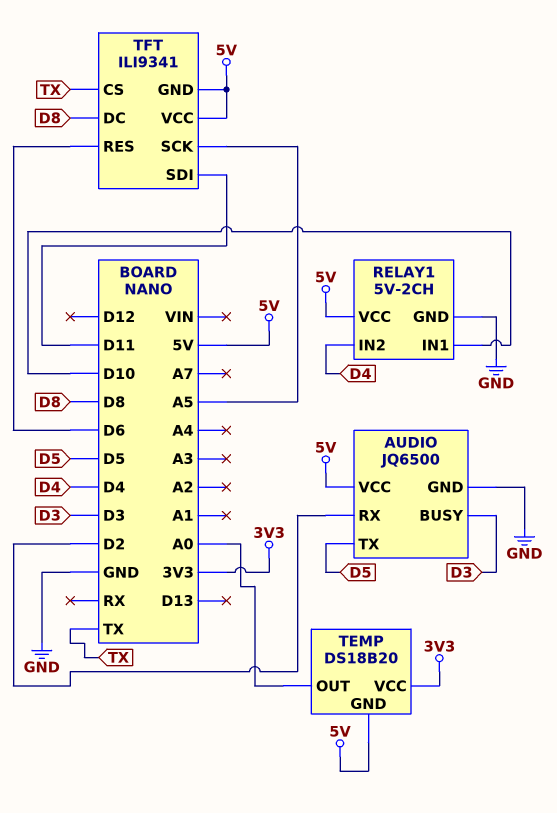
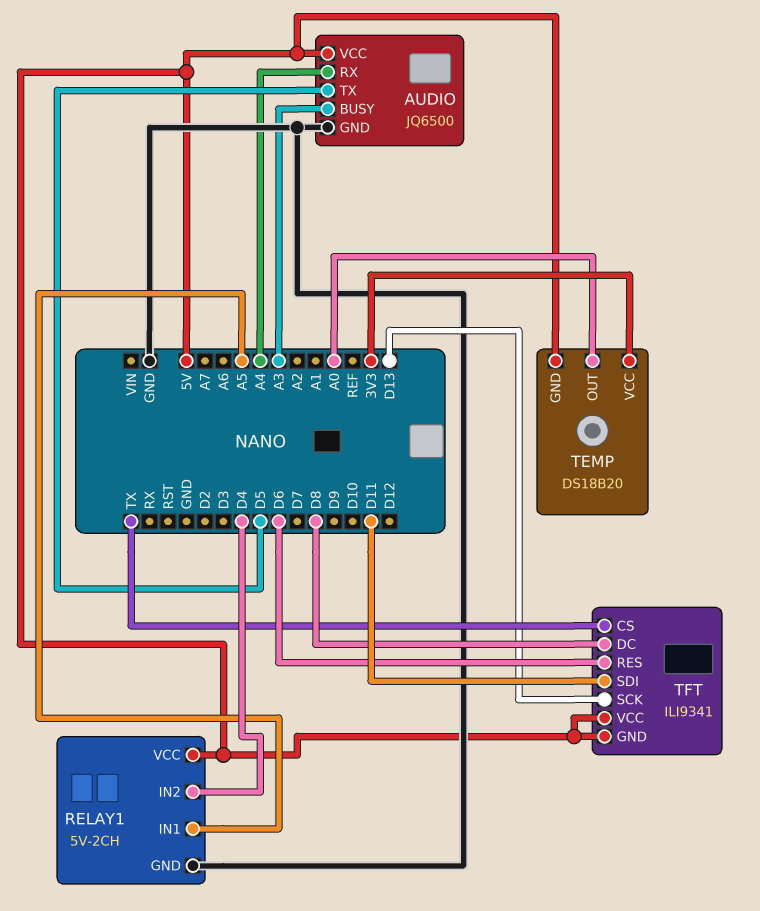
AUDIO pin BUSY: D3 -> A3
AUDIO pin RX: D2 -> A4
RELAY1 pin IN1: D10 -> A5
TFT pin SCK: A5 -> D13

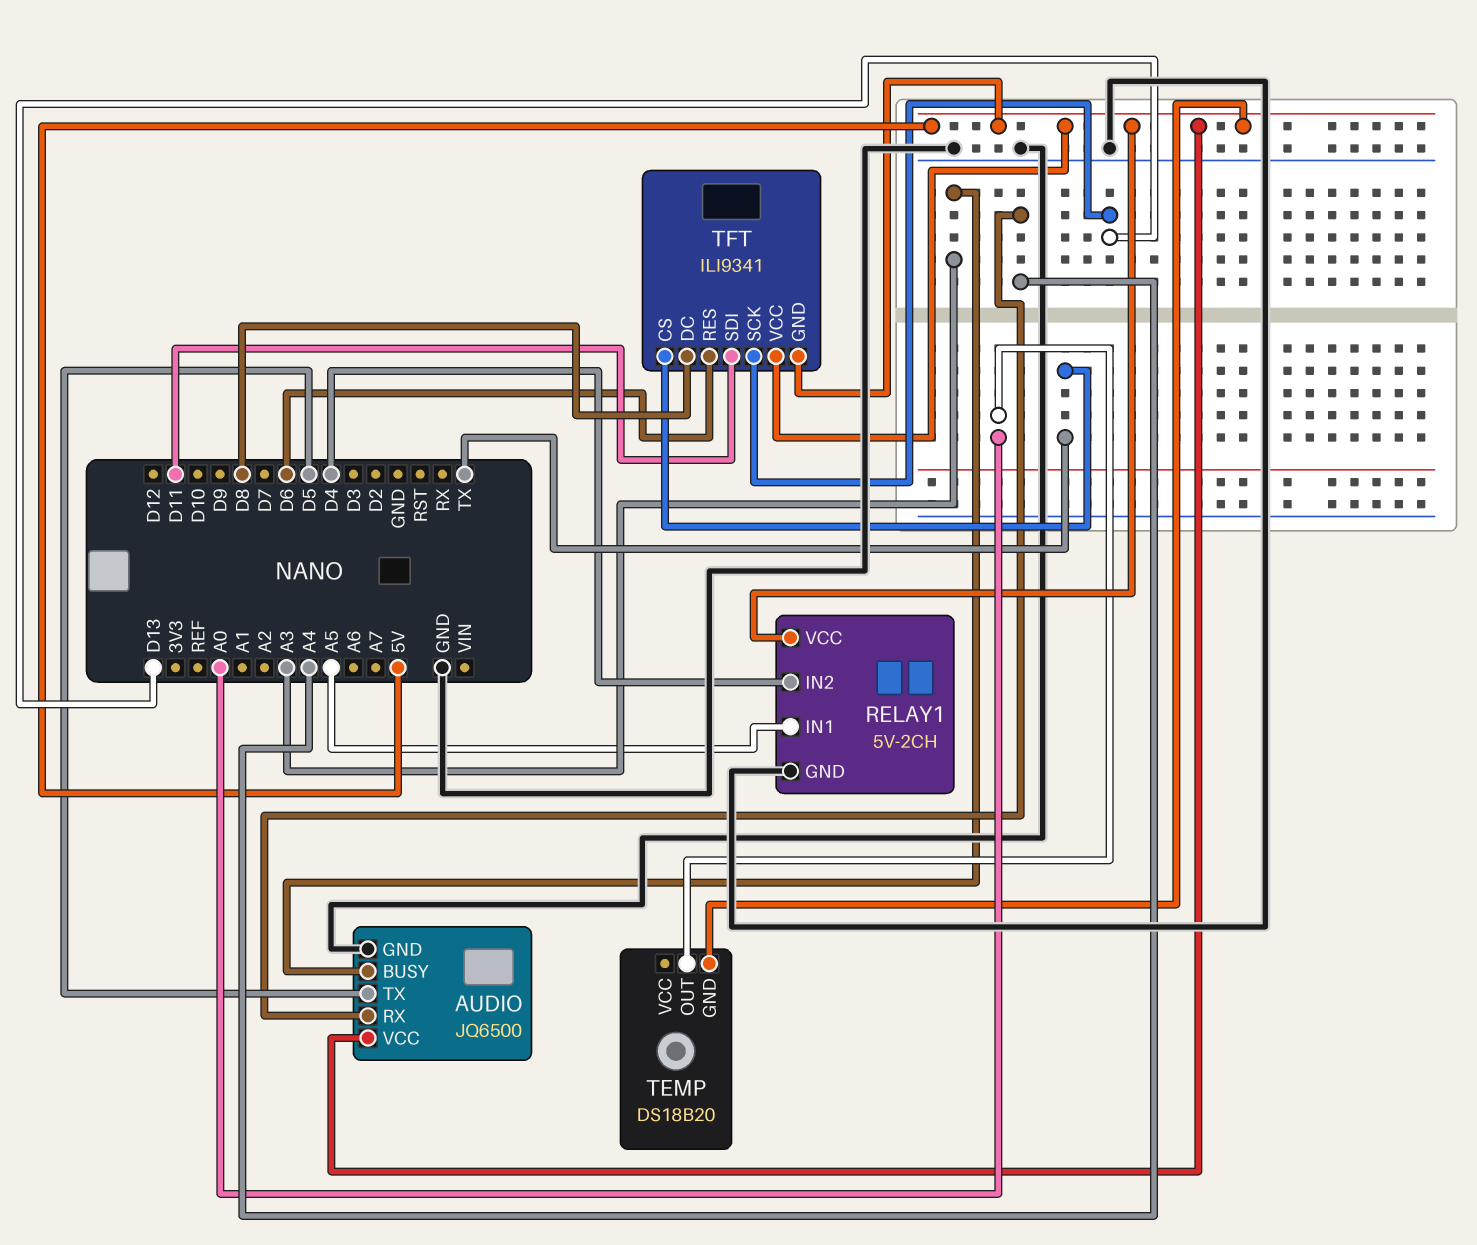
TEMP pin VCC: 3V3 -> none

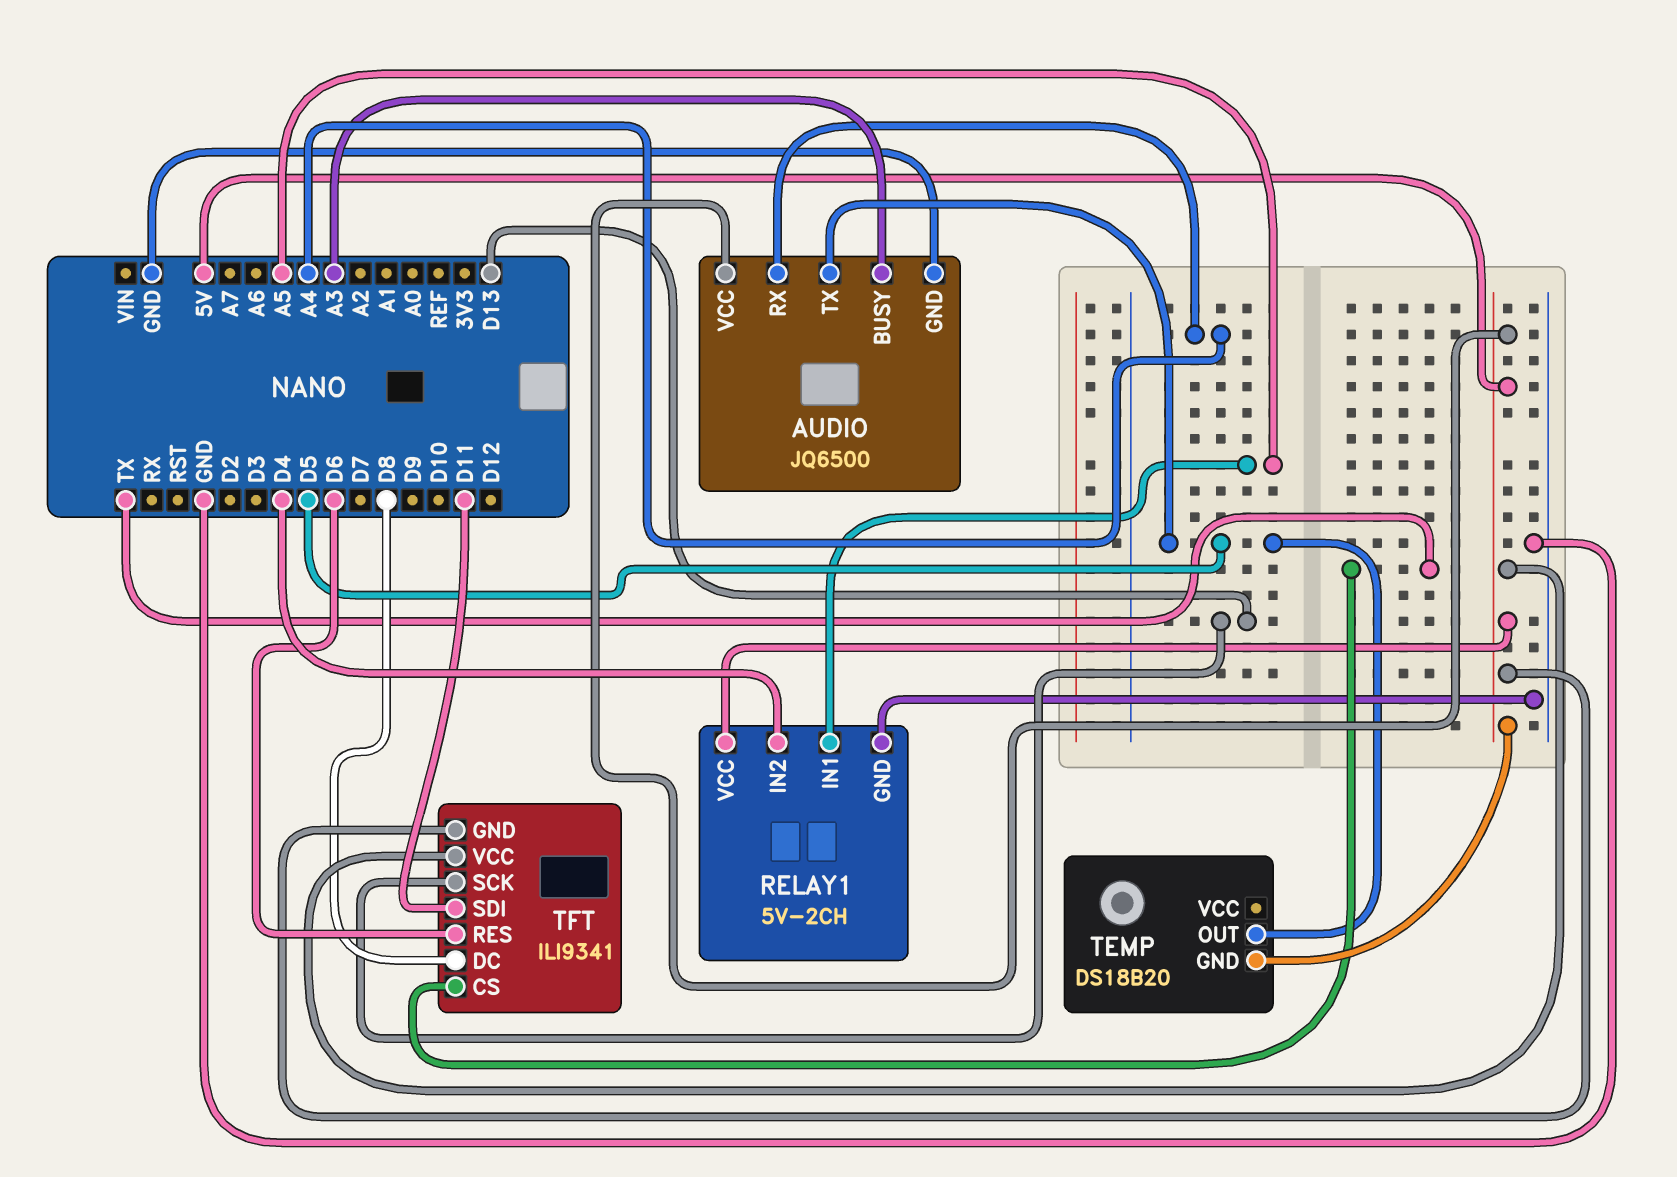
TEMP pin OUT: A0 -> D5

